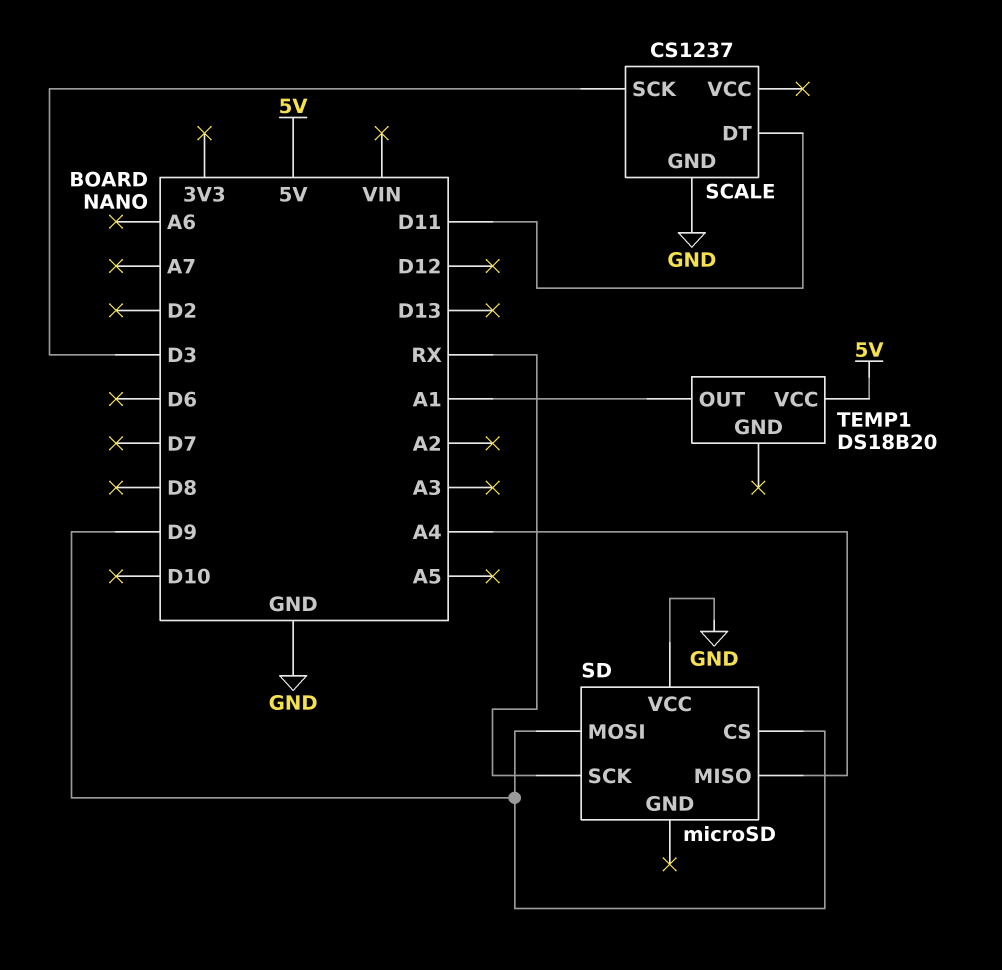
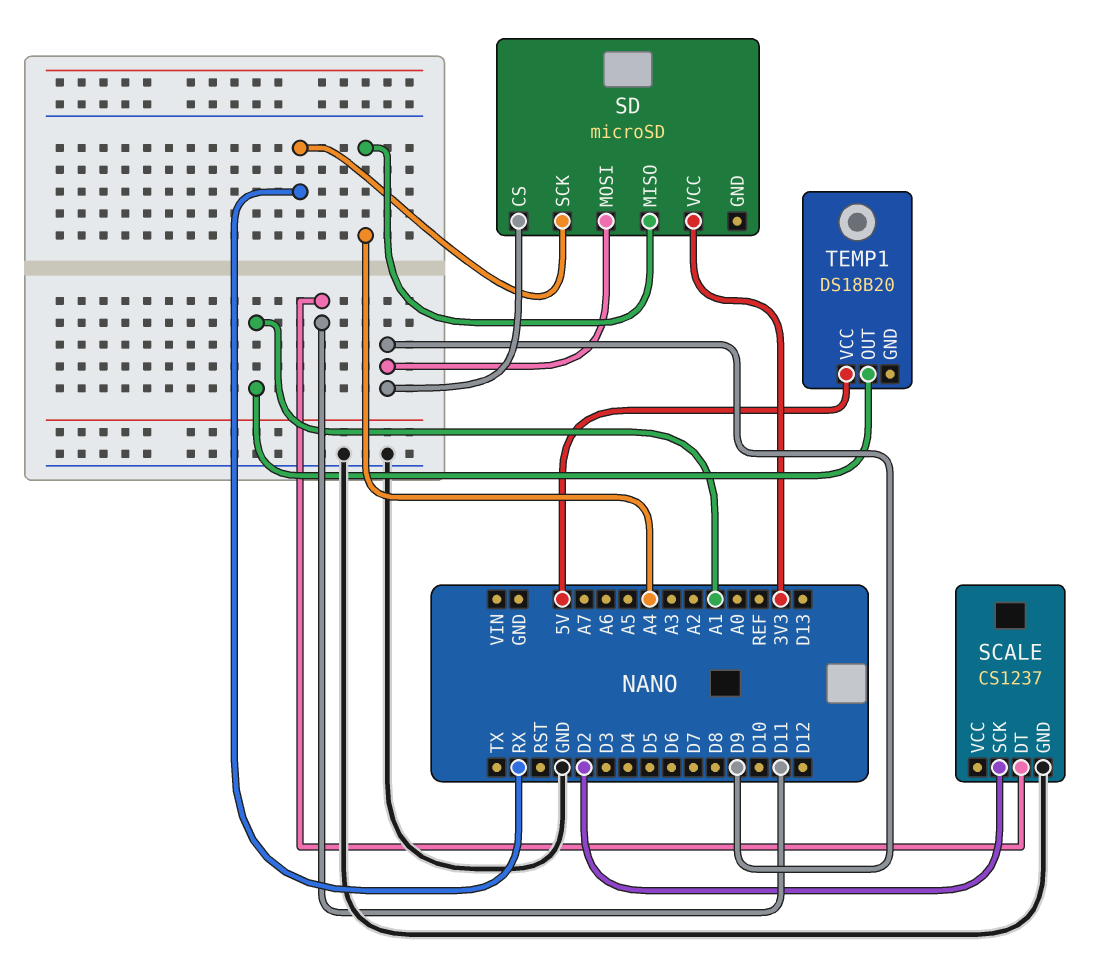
SCALE pin SCK: D3 -> D2
SD pin VCC: GND -> 3V3

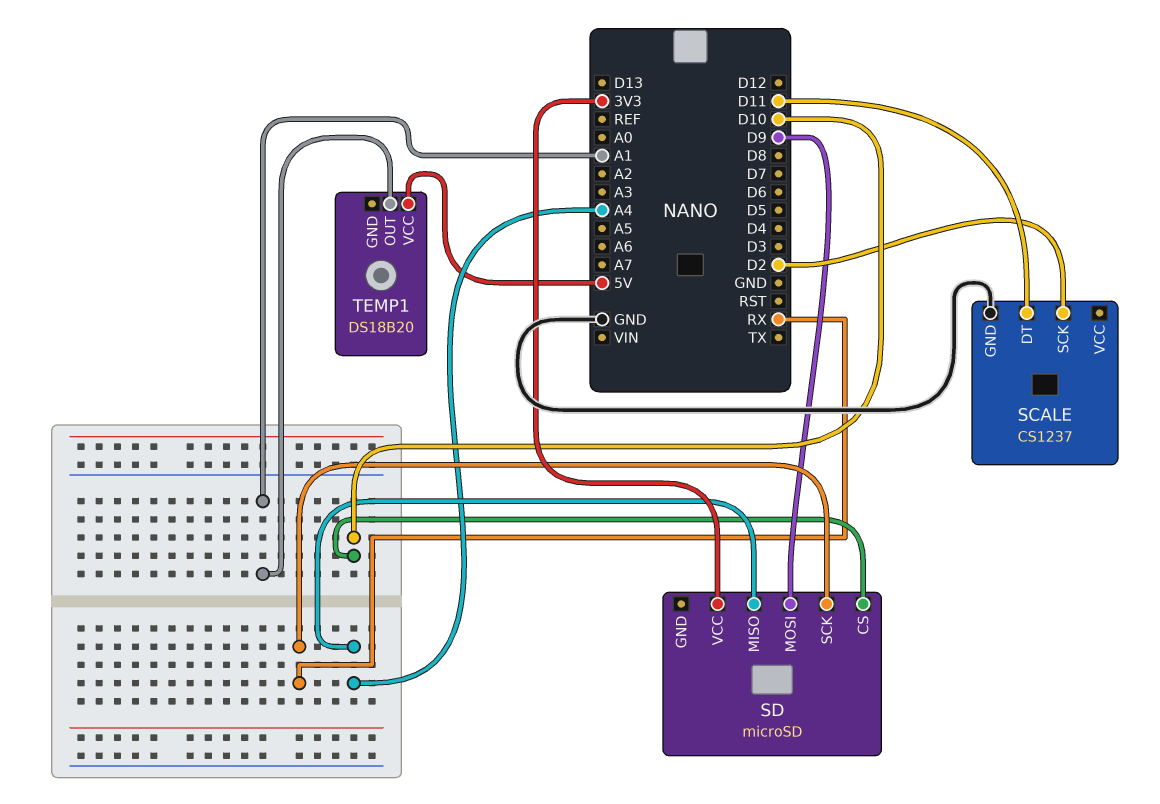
SD pin CS: D9 -> D10

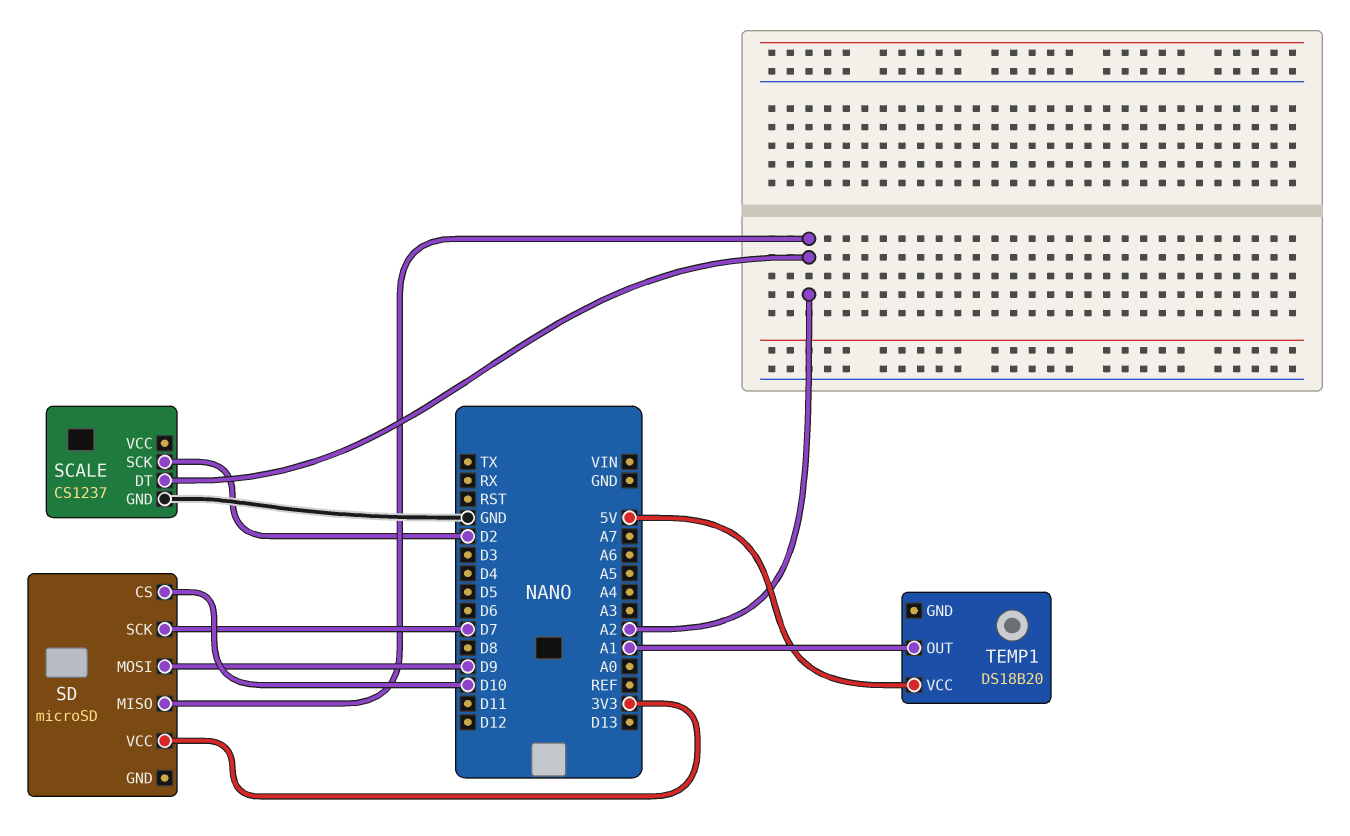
SCALE pin DT: D11 -> A2
SD pin MISO: A4 -> A2
SD pin SCK: RX -> D7

